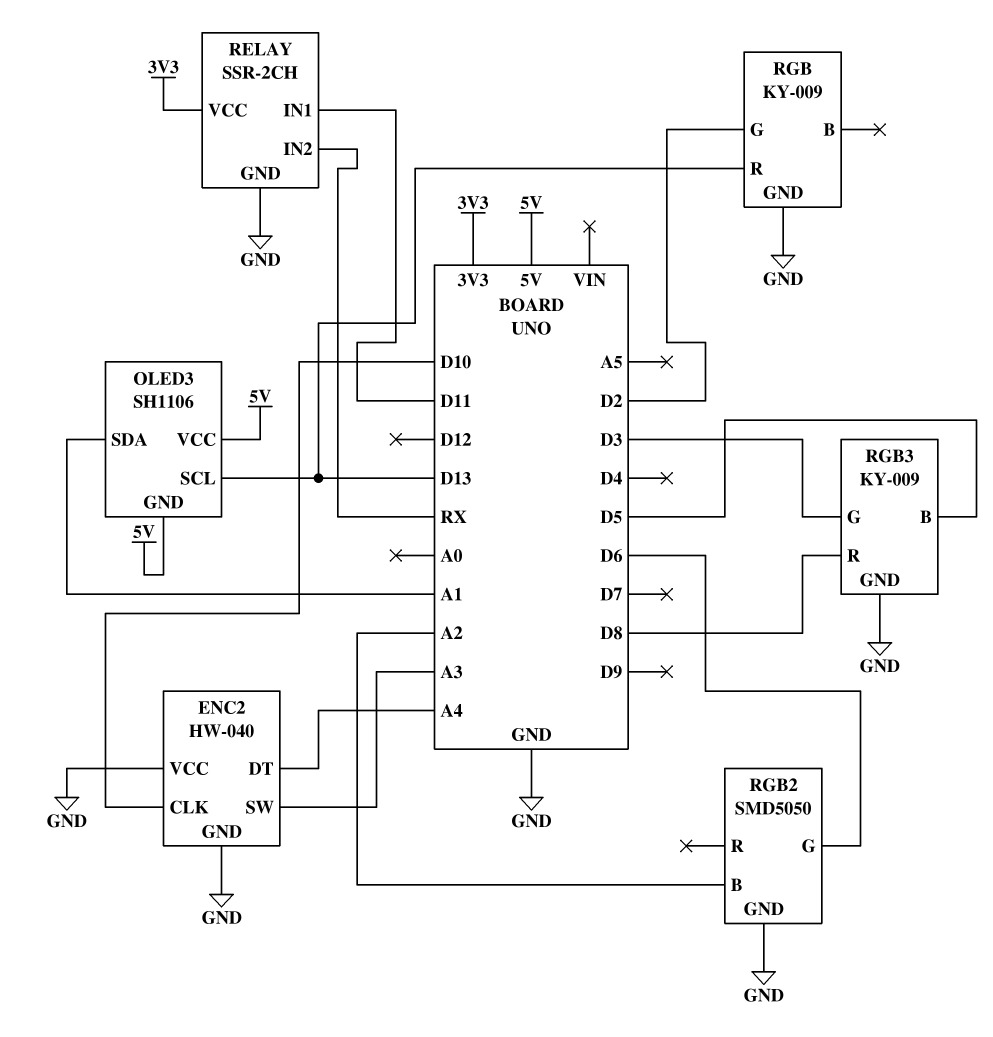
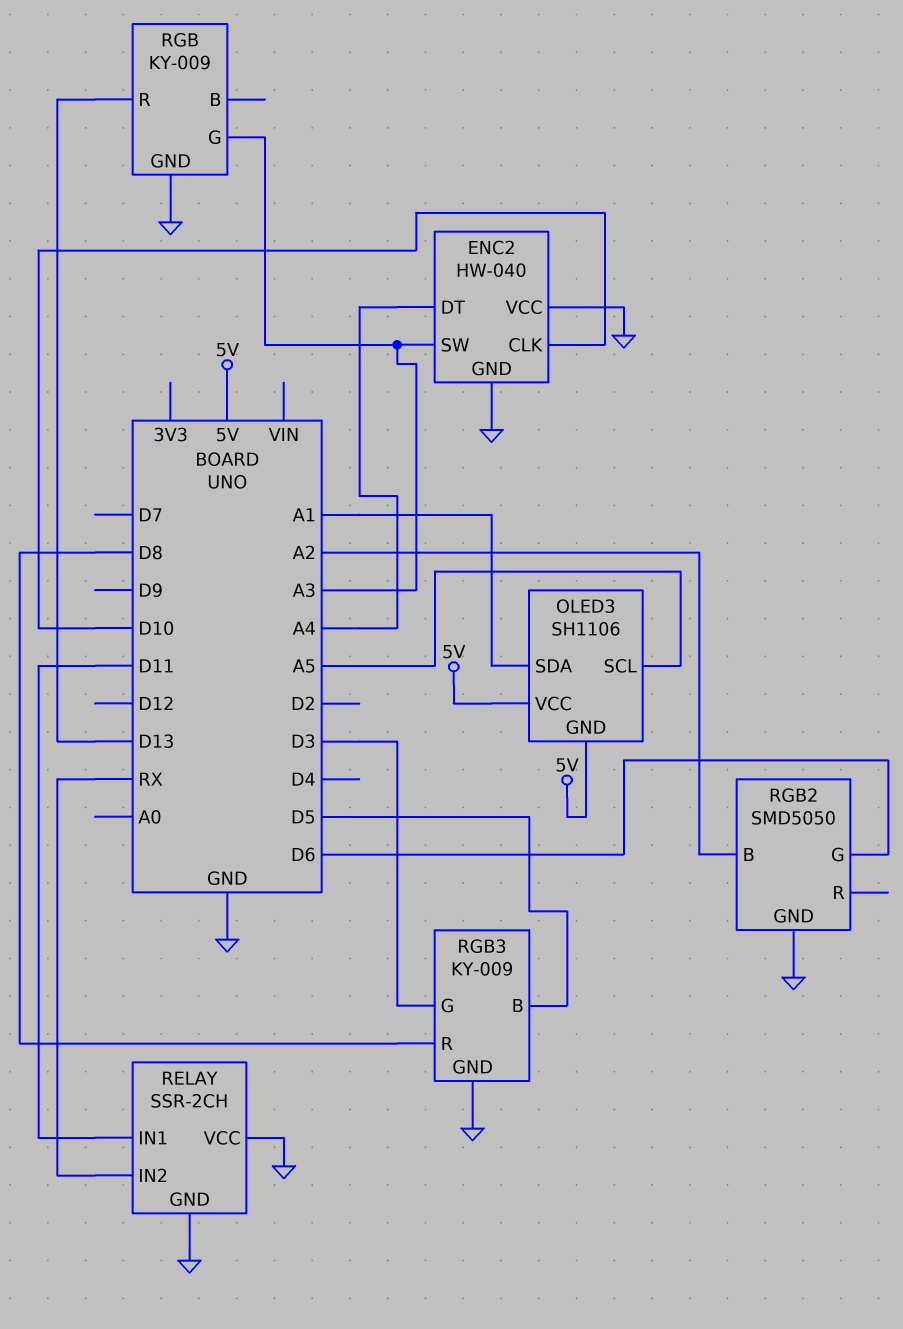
OLED3 pin SCL: D13 -> A5
RELAY pin VCC: 3V3 -> GND
RGB pin G: D2 -> A3

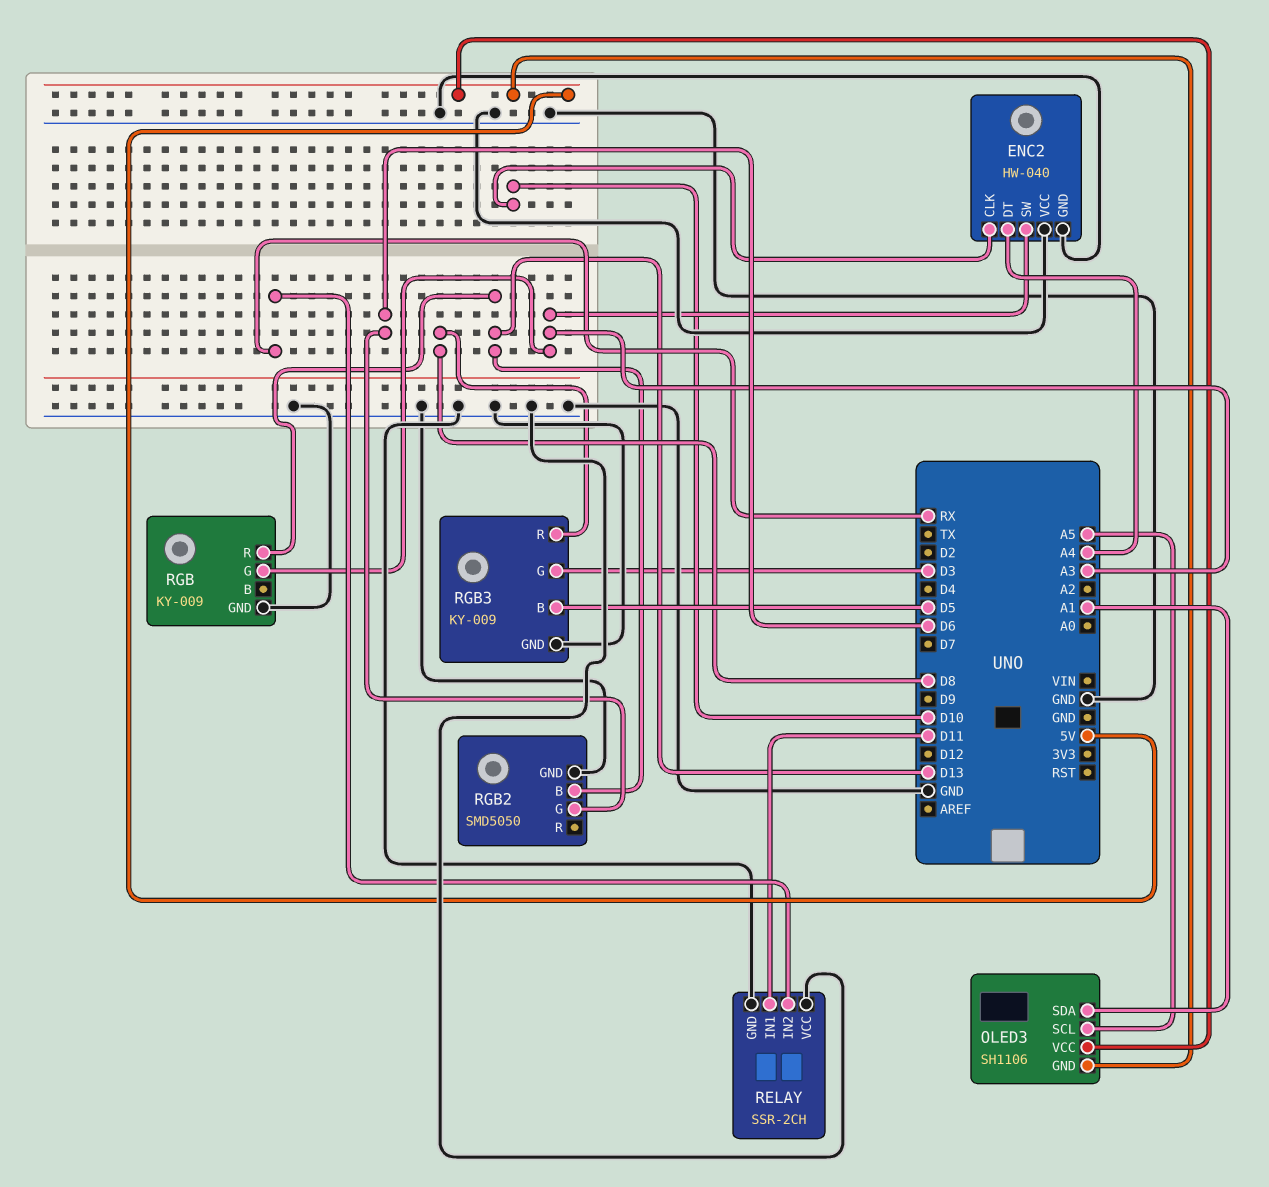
RGB2 pin B: A2 -> D13

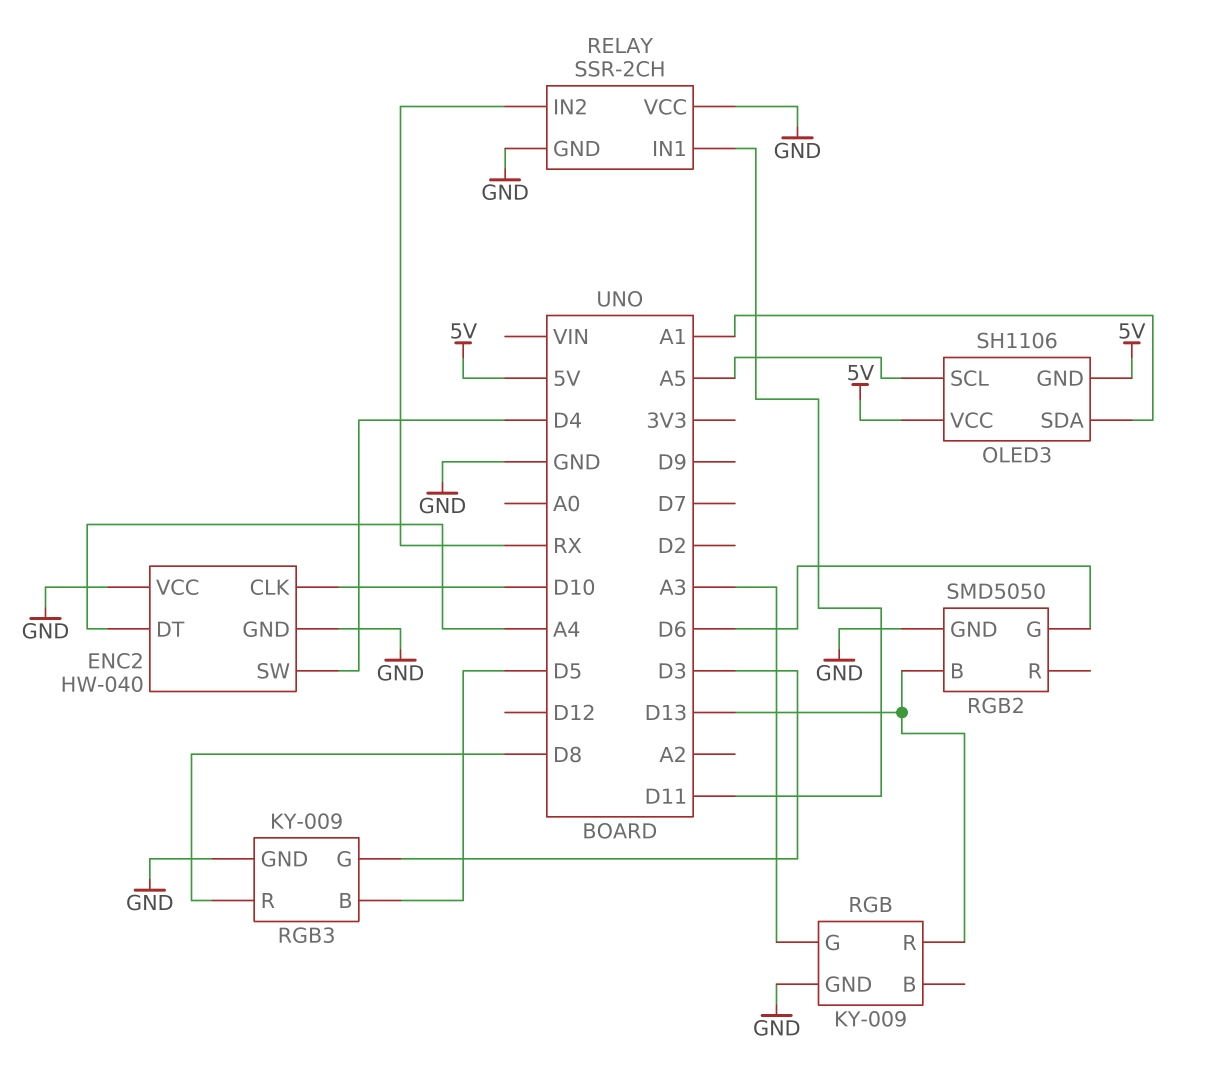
ENC2 pin SW: A3 -> D4

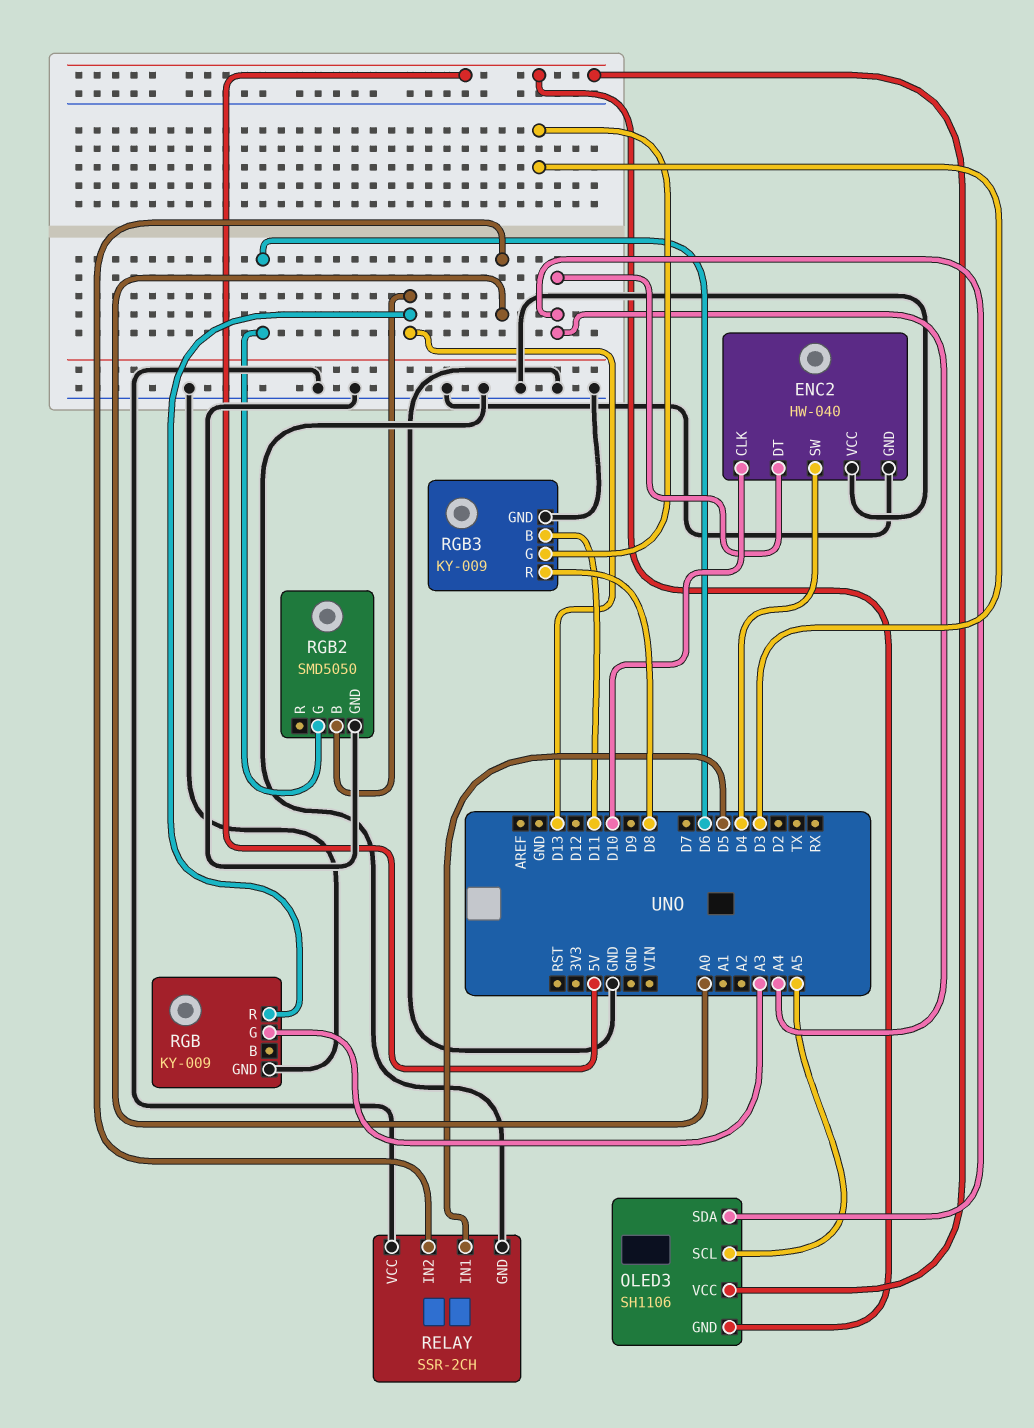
OLED3 pin SDA: A1 -> A4
RELAY pin IN1: D11 -> D5
RELAY pin IN2: RX -> A0
RGB3 pin B: D5 -> D11

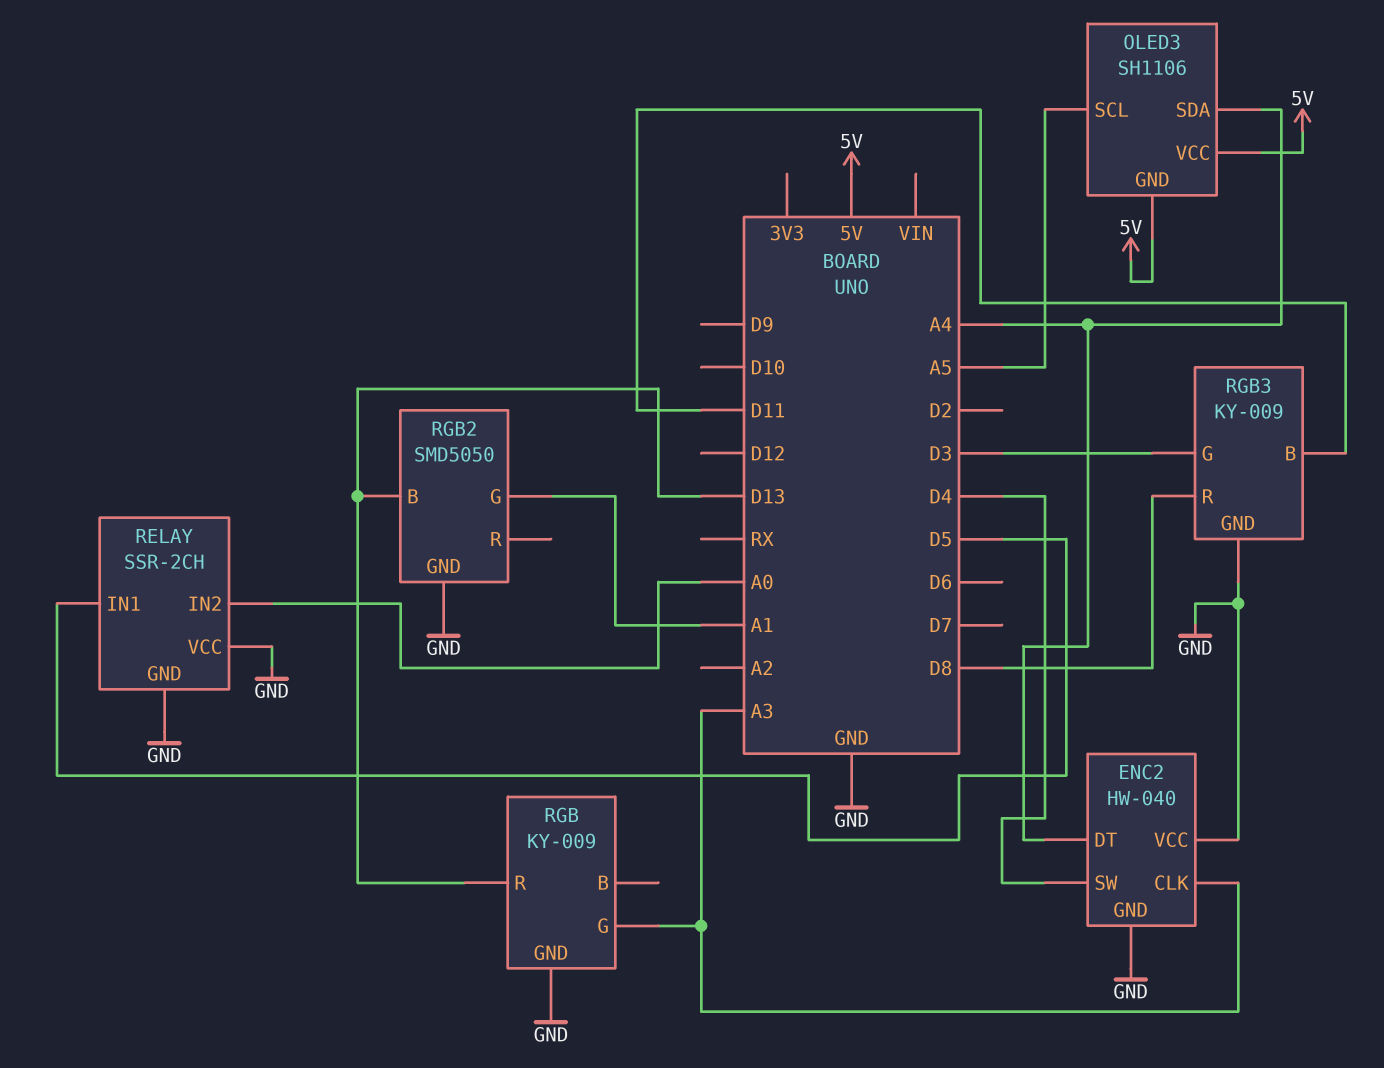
ENC2 pin CLK: D10 -> A3
RGB2 pin G: D6 -> A1

